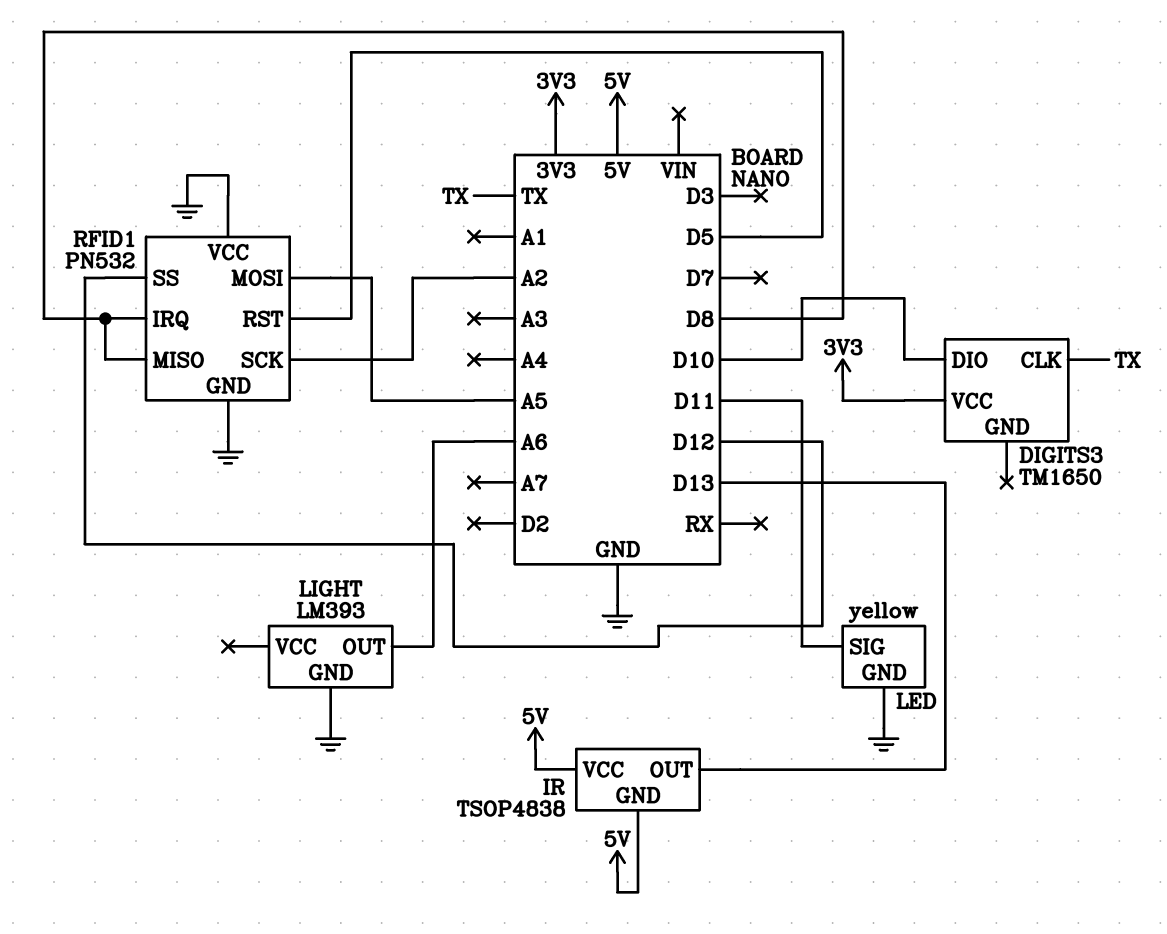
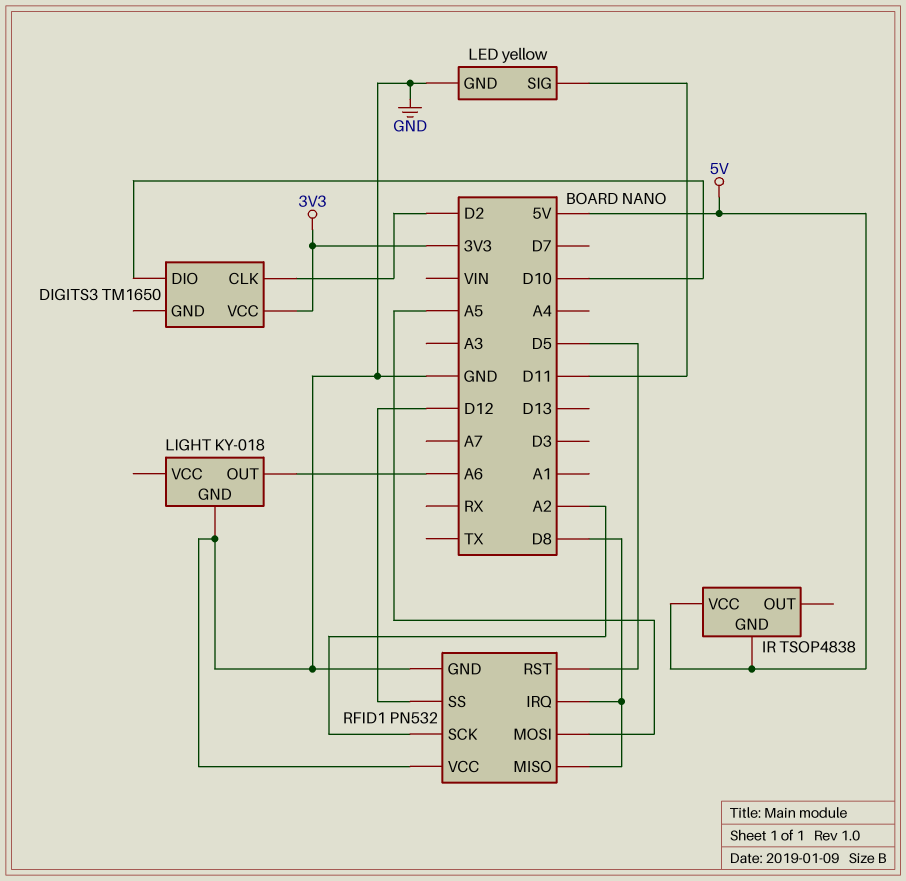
DIGITS3 pin CLK: TX -> D2
IR pin OUT: D13 -> none
LIGHT: LM393 -> KY-018

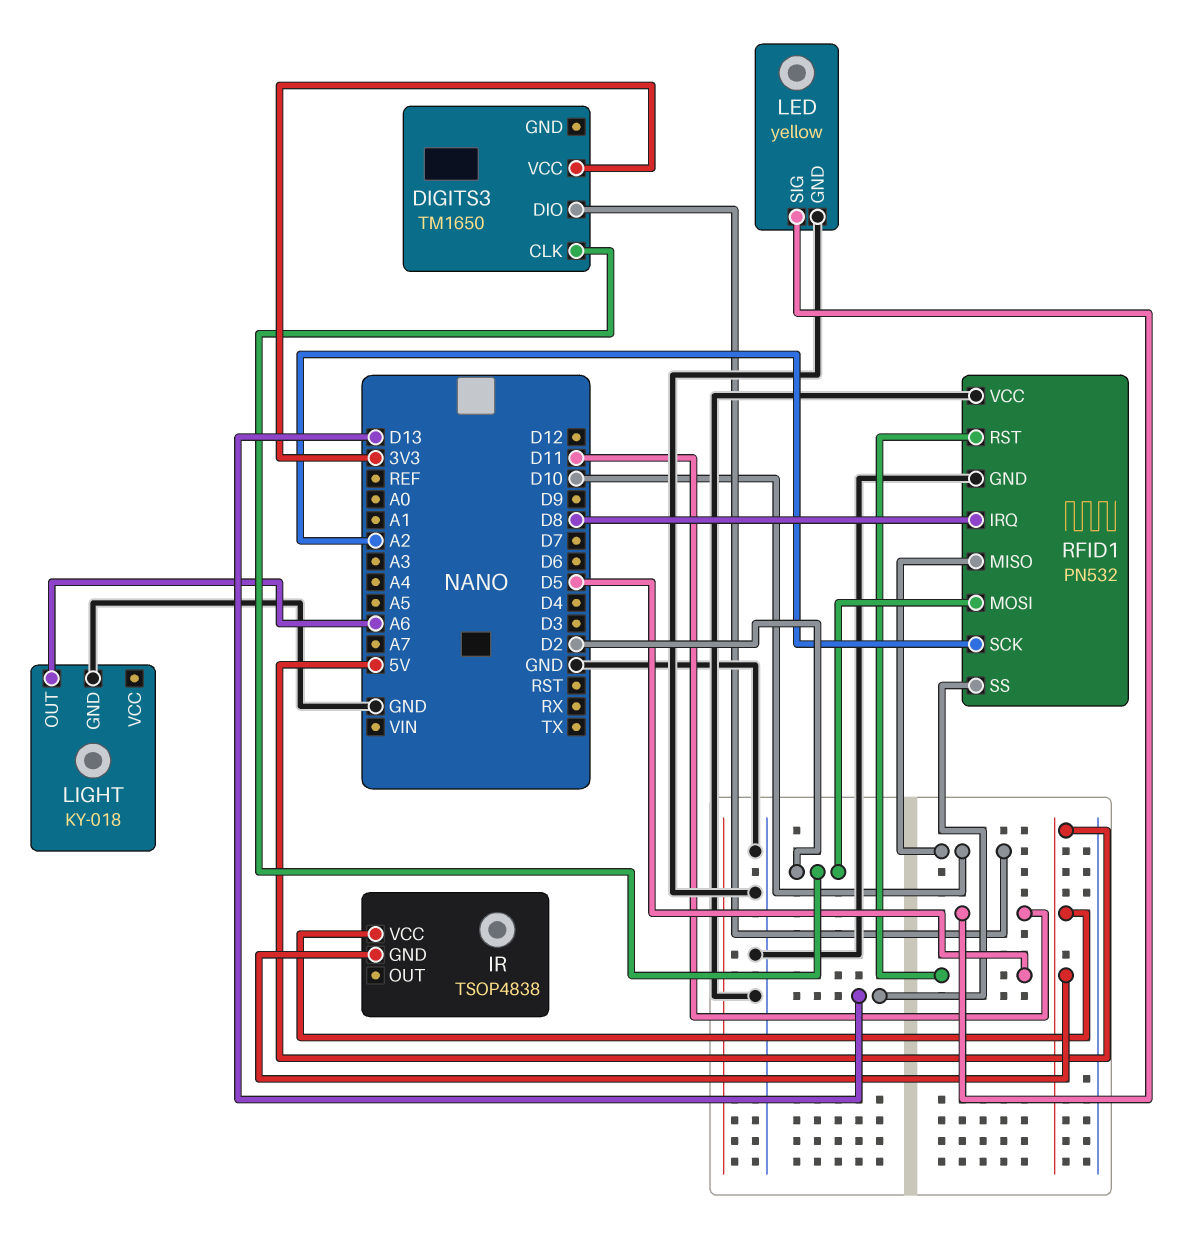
RFID1 pin MISO: D8 -> D10
RFID1 pin MOSI: A5 -> D2
RFID1 pin SS: D12 -> D13

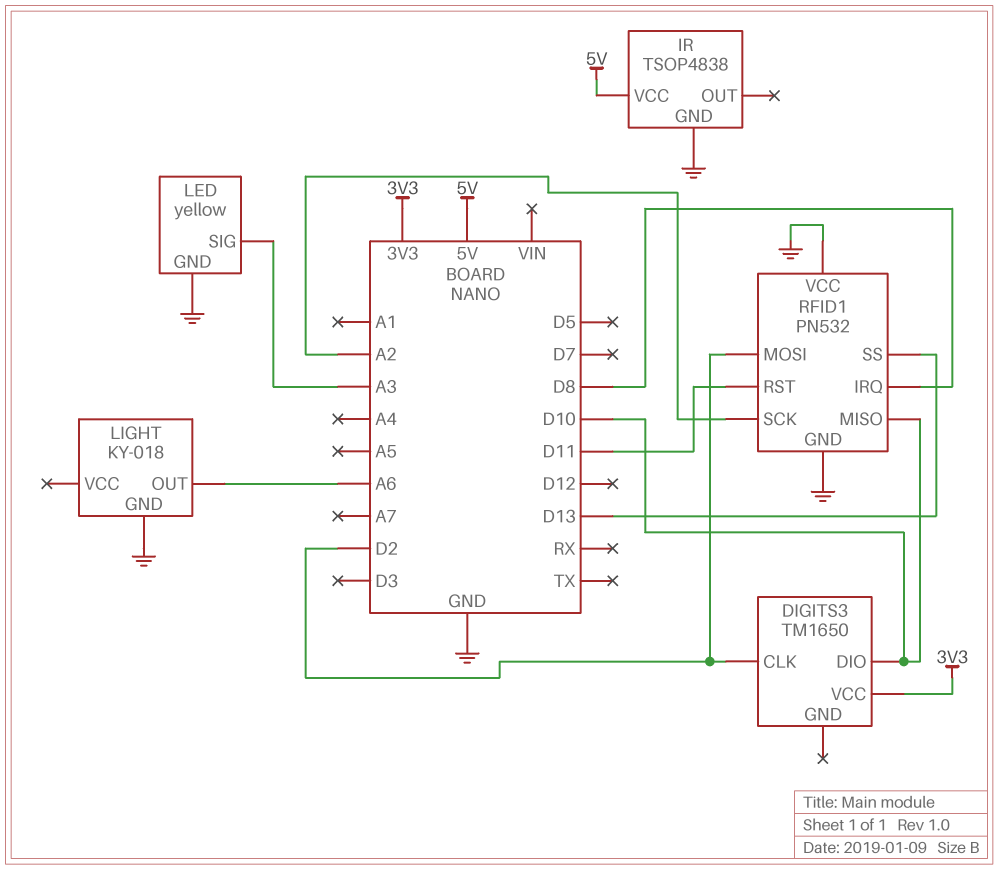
IR pin GND: 5V -> GND
LED pin SIG: D11 -> A3
RFID1 pin RST: D5 -> D11

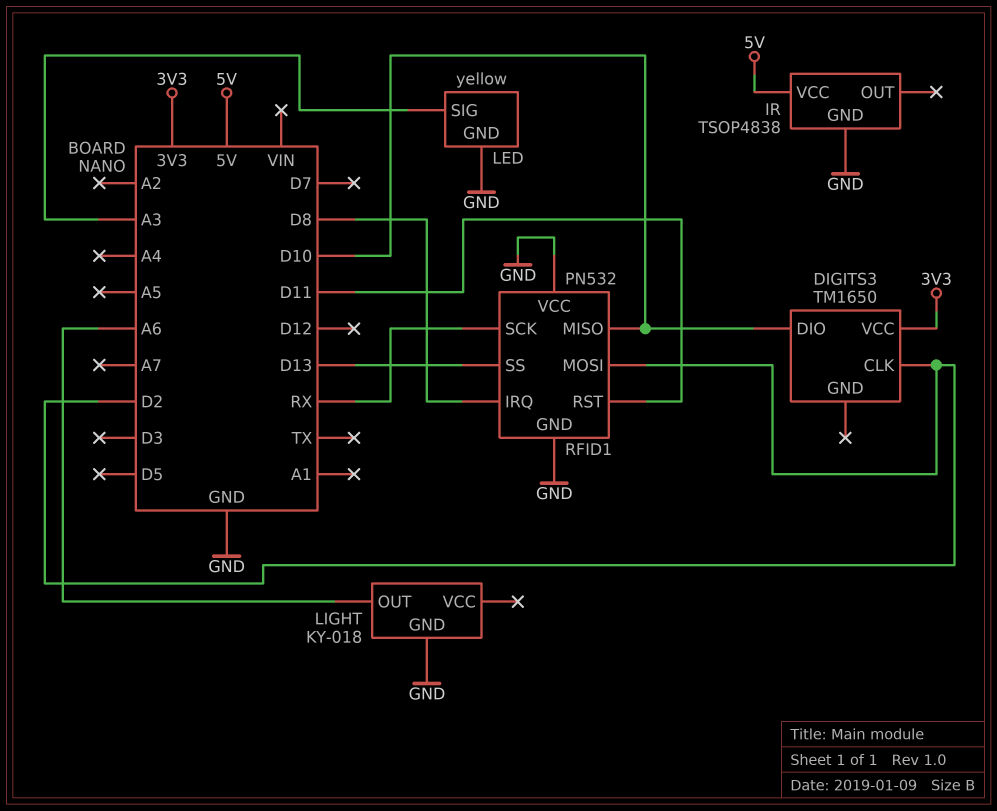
RFID1 pin SCK: A2 -> RX

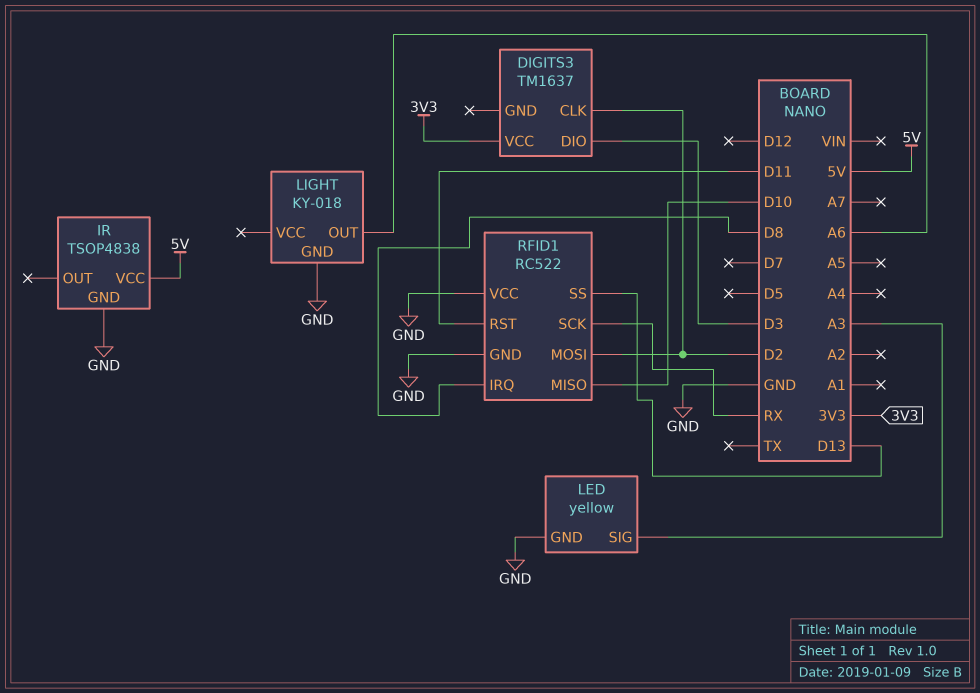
DIGITS3: TM1650 -> TM1637
DIGITS3 pin DIO: D10 -> D3
RFID1: PN532 -> RC522

